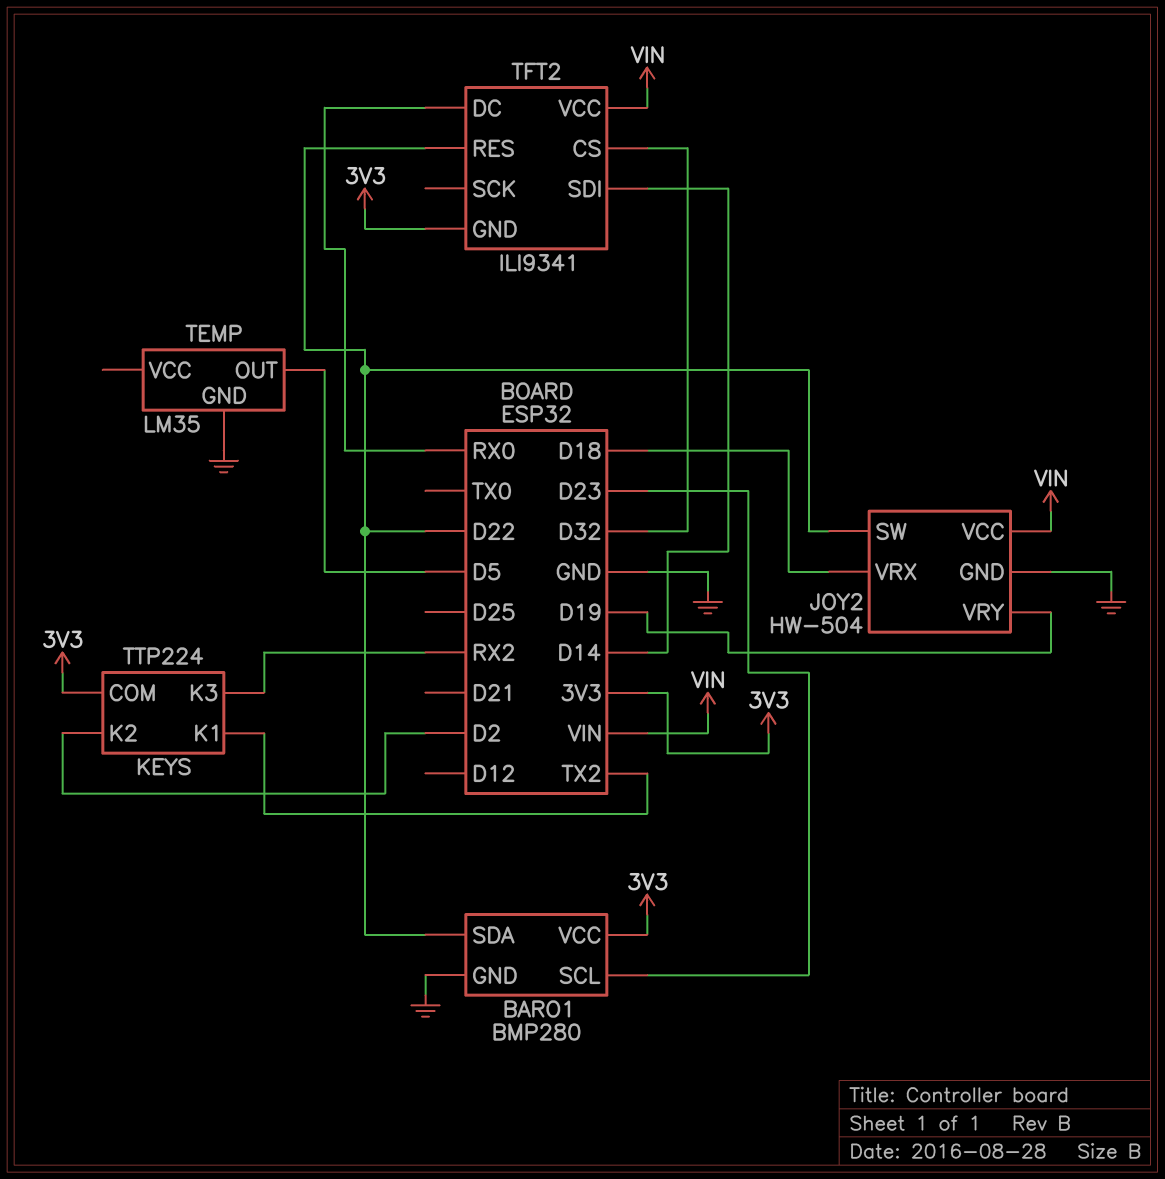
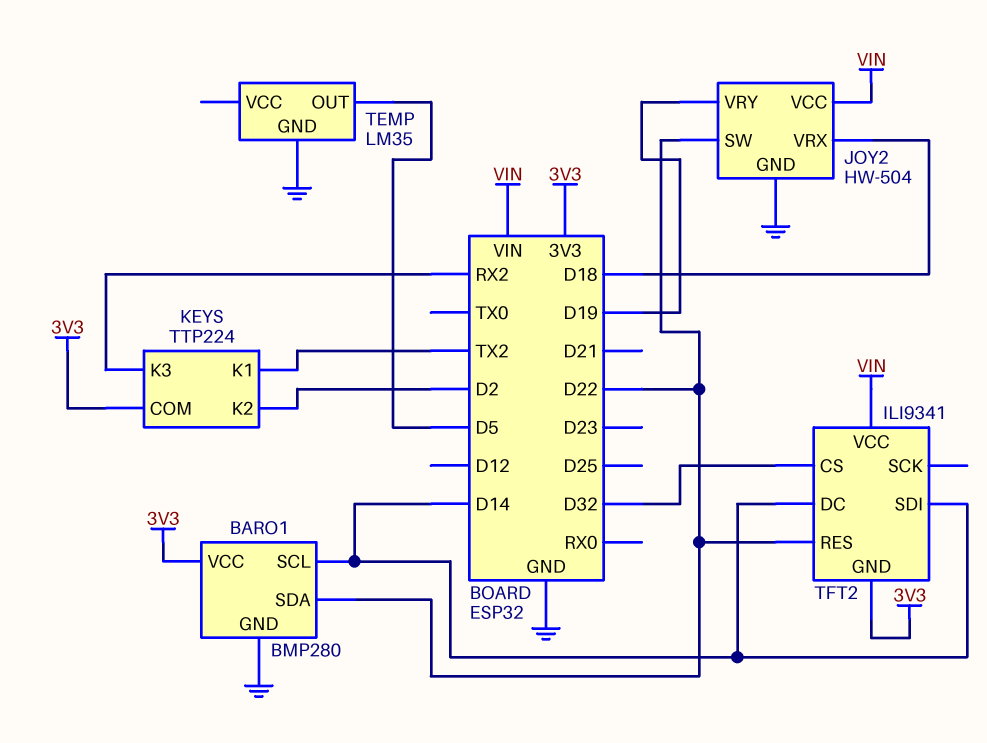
BARO1 pin SCL: D23 -> D14
TFT2 pin DC: RX0 -> D14

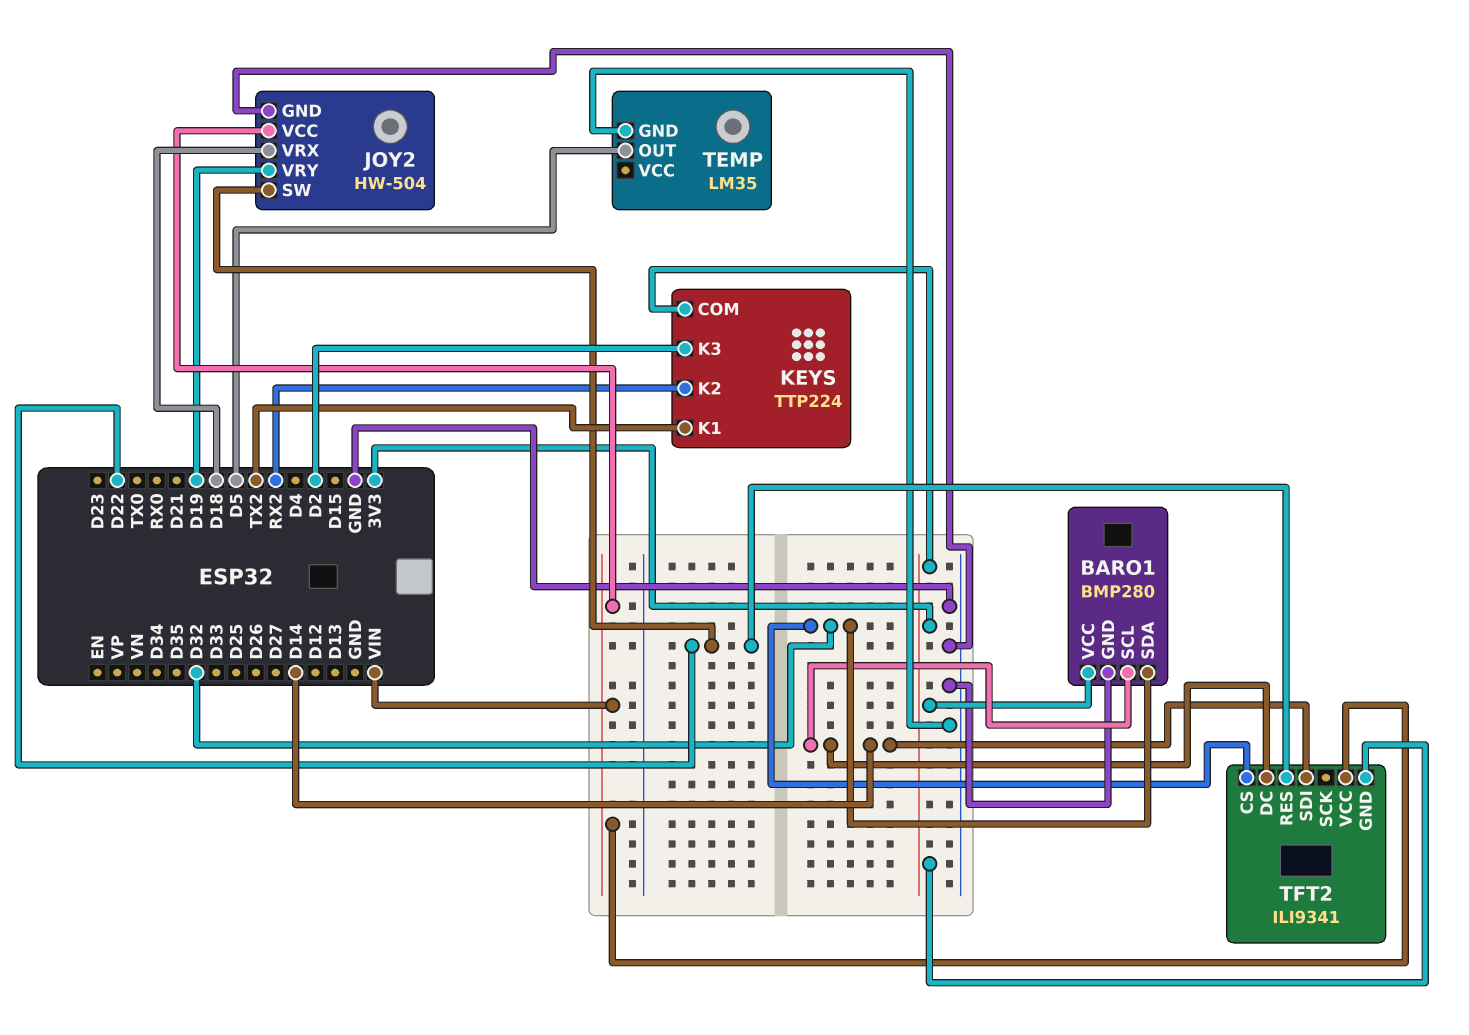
BARO1 pin SDA: D22 -> D32
KEYS pin K2: D2 -> RX2
KEYS pin K3: RX2 -> D2

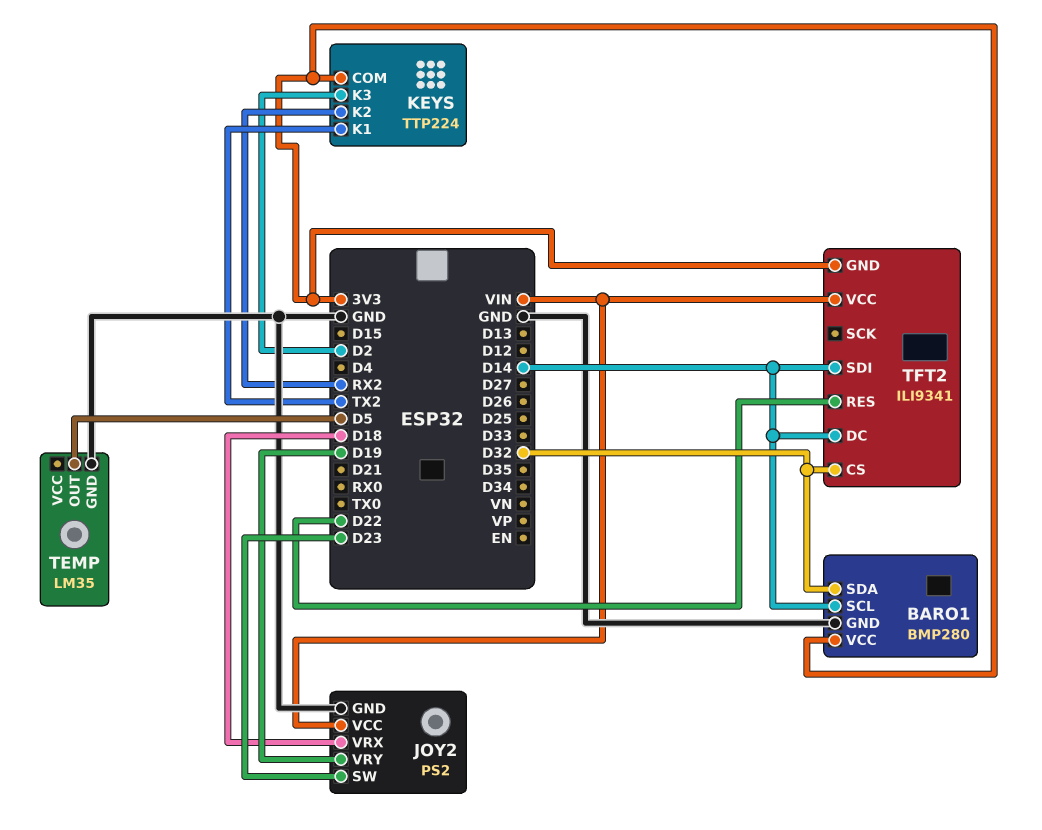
JOY2: HW-504 -> PS2
JOY2 pin SW: D22 -> D23

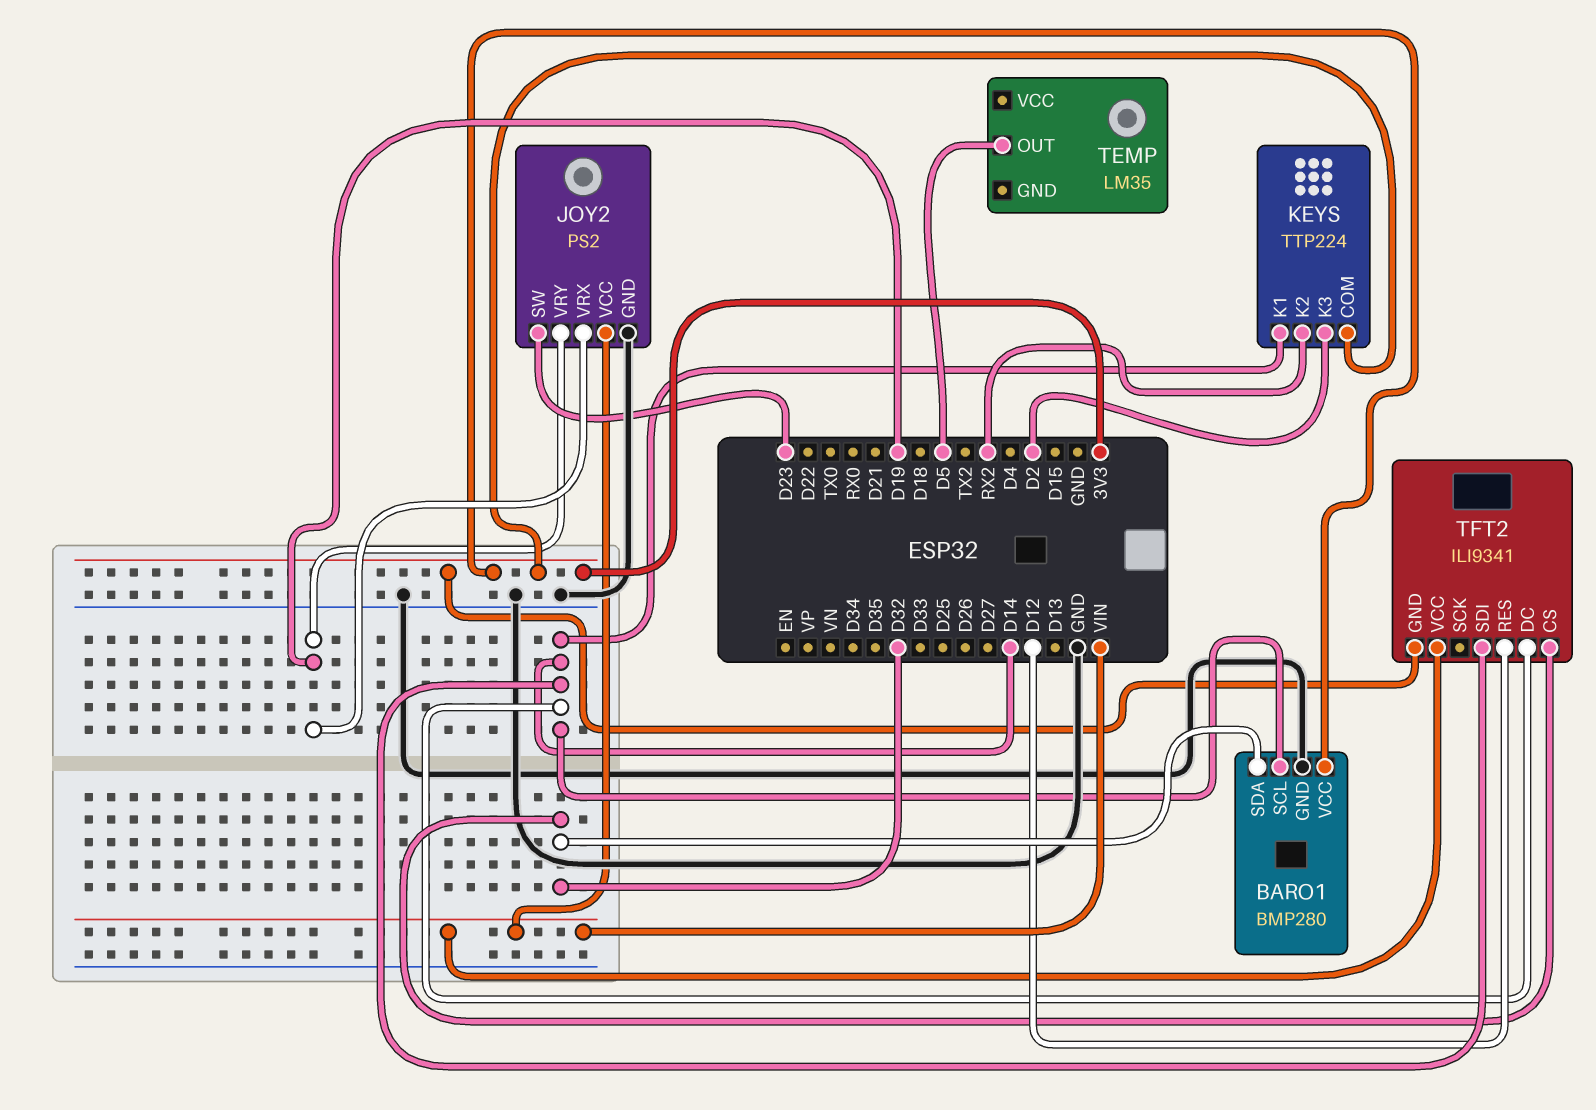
JOY2 pin VRX: D18 -> D19
KEYS pin K1: TX2 -> D14
TEMP pin GND: GND -> none
TFT2 pin RES: D22 -> D12

